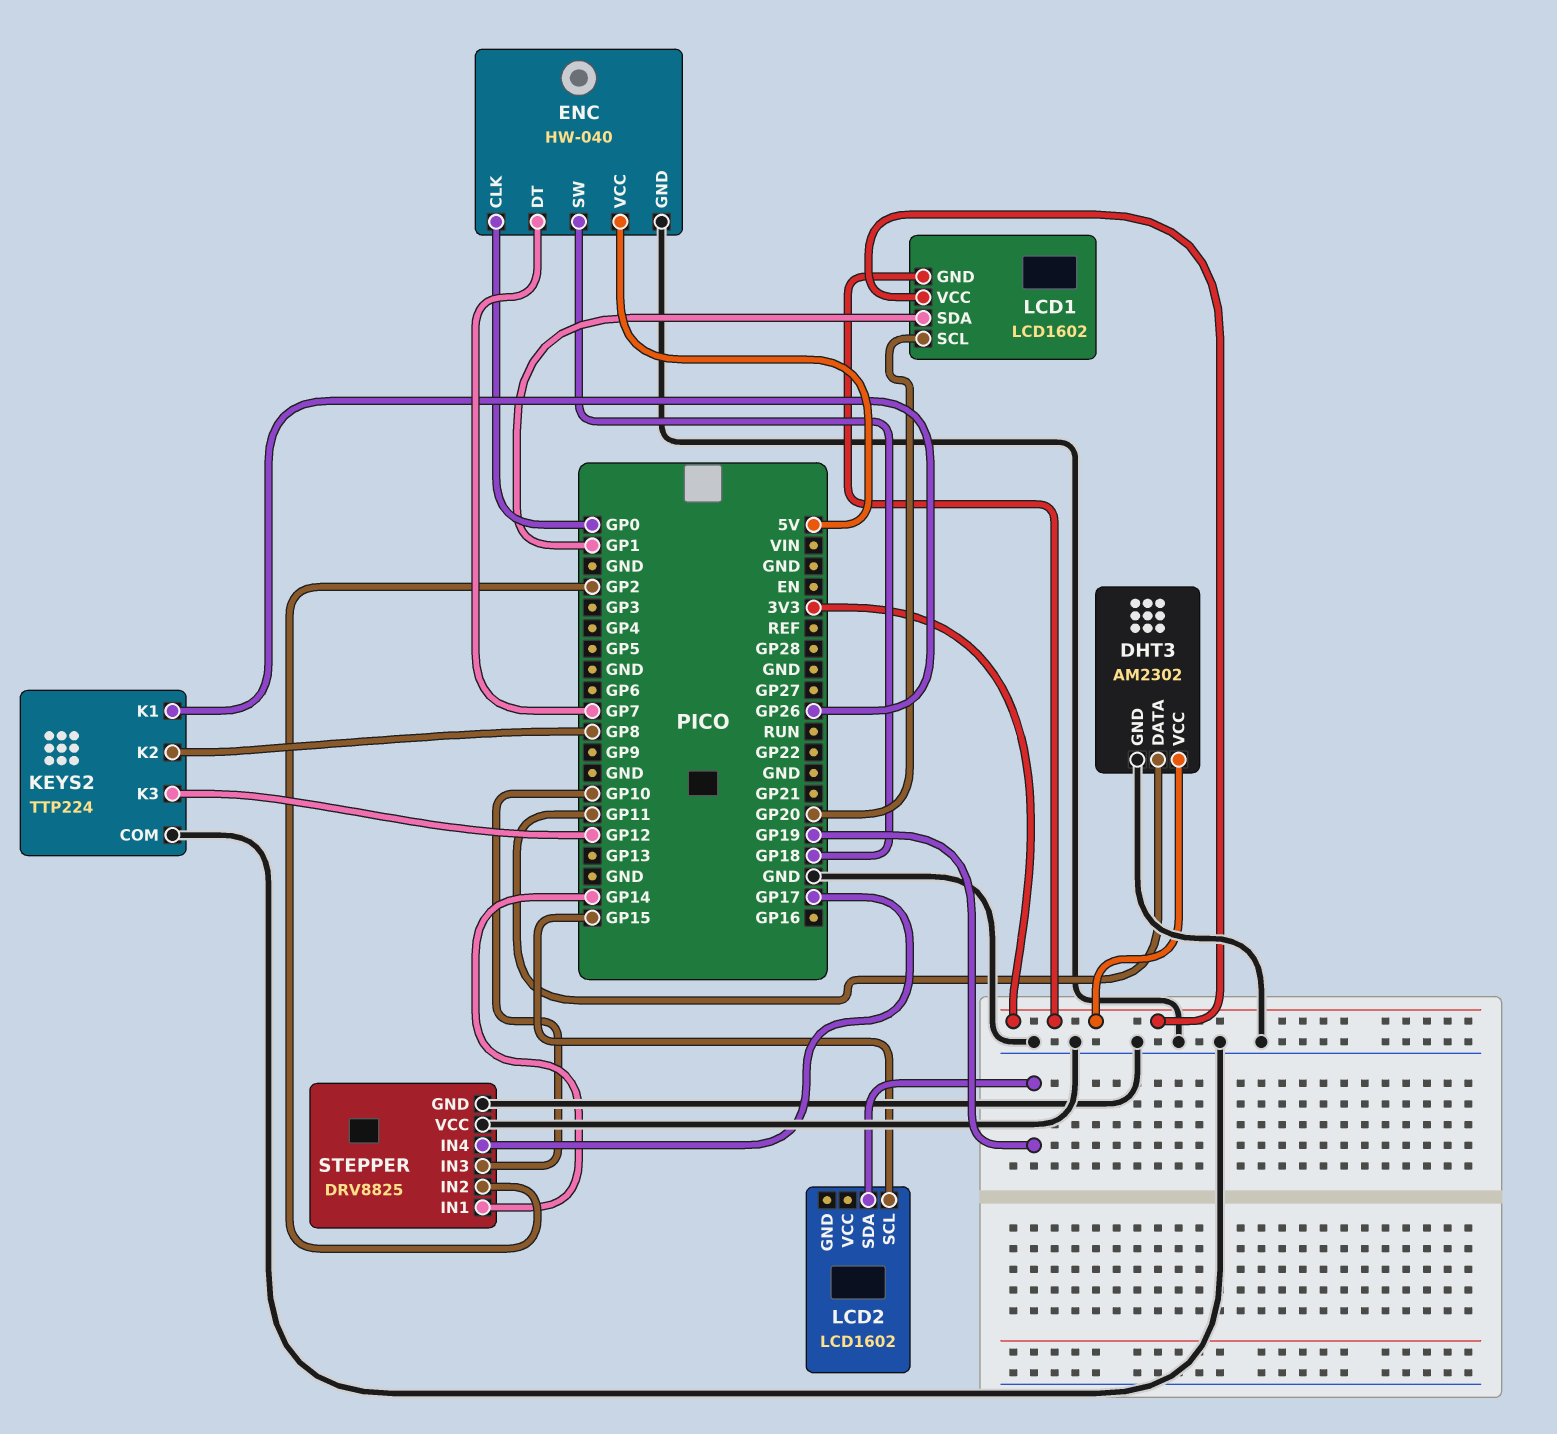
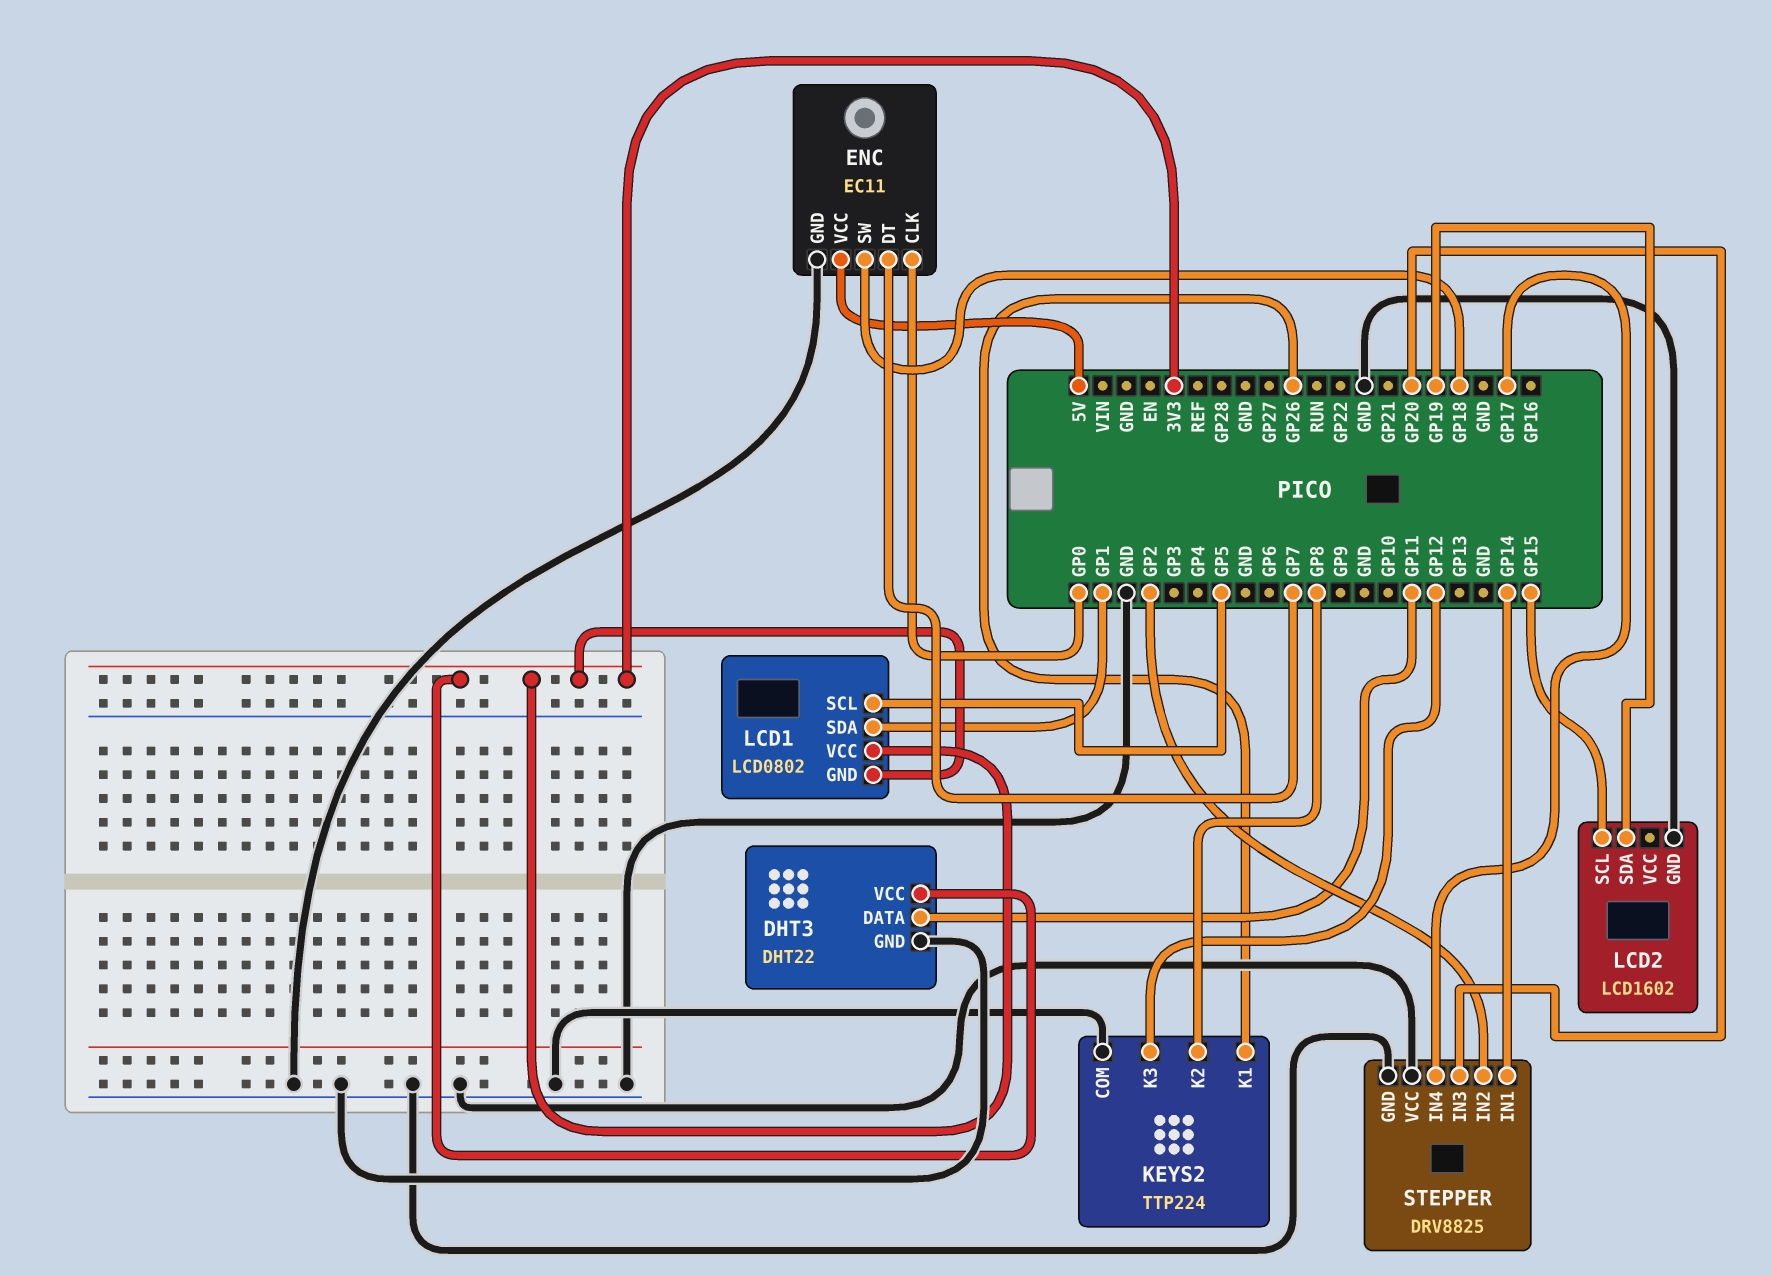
DHT3: AM2302 -> DHT22
ENC: HW-040 -> EC11
LCD1: LCD1602 -> LCD0802
LCD1 pin SCL: GP20 -> GP5
LCD2 pin GND: none -> GND
STEPPER pin IN3: GP10 -> GP20

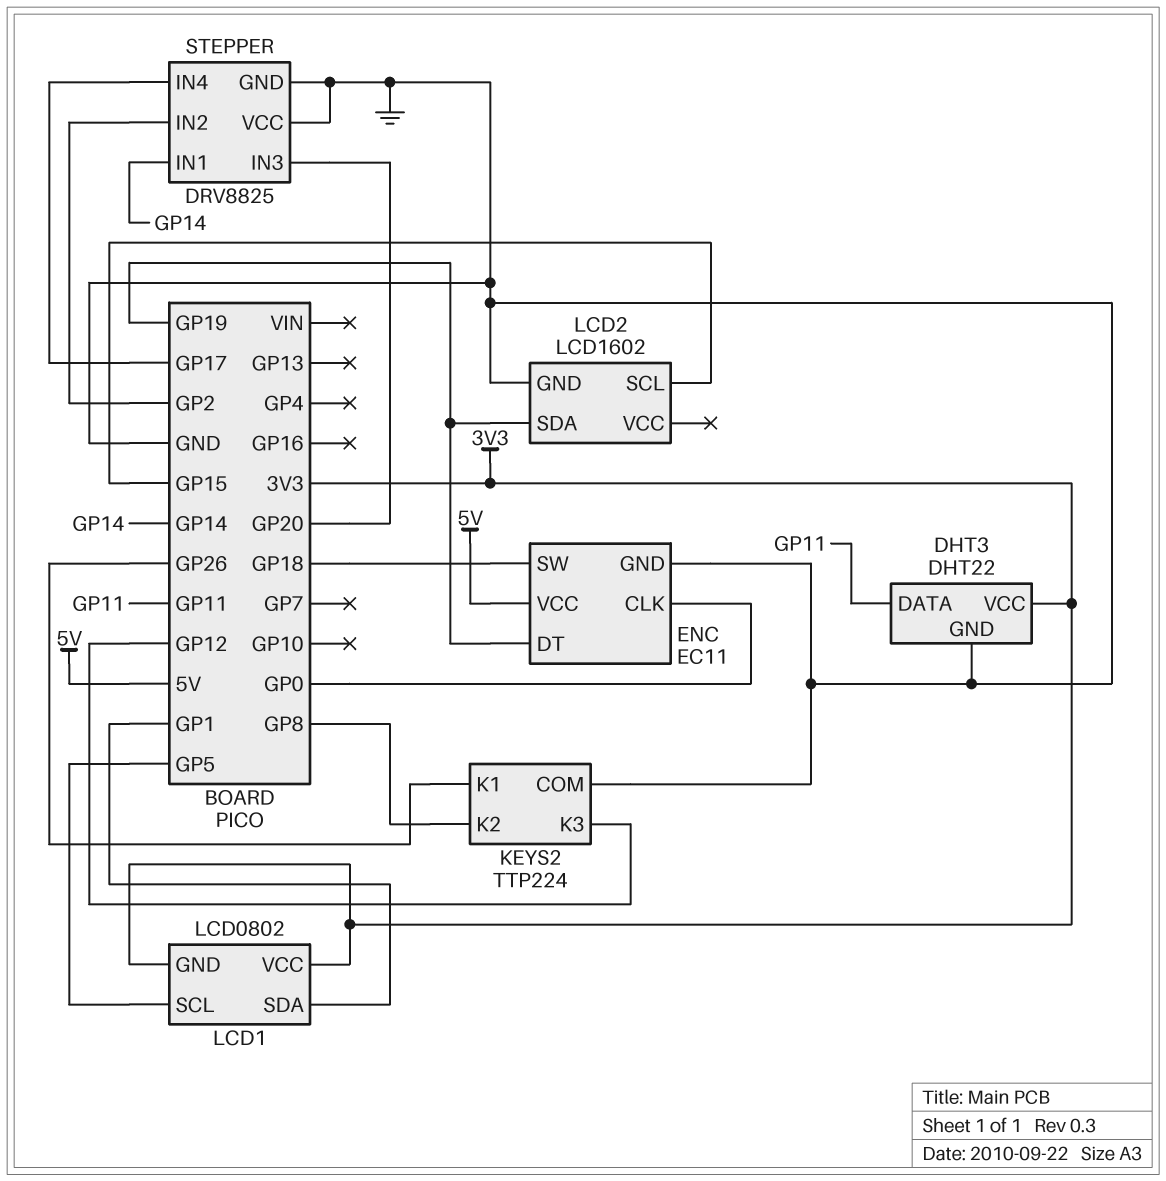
ENC pin DT: GP7 -> GP19

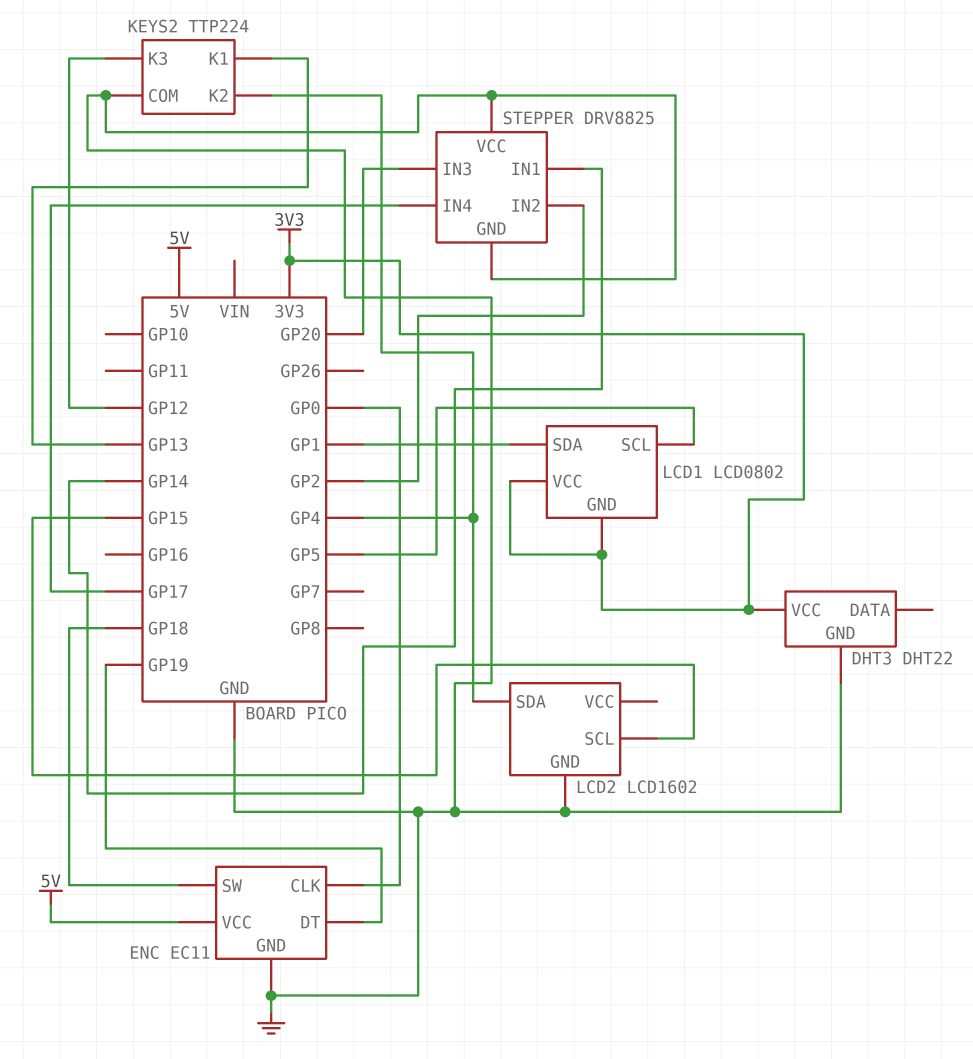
DHT3 pin DATA: GP11 -> none
KEYS2 pin K1: GP26 -> GP13
KEYS2 pin K2: GP8 -> GP4
LCD2 pin SDA: GP19 -> GP4

